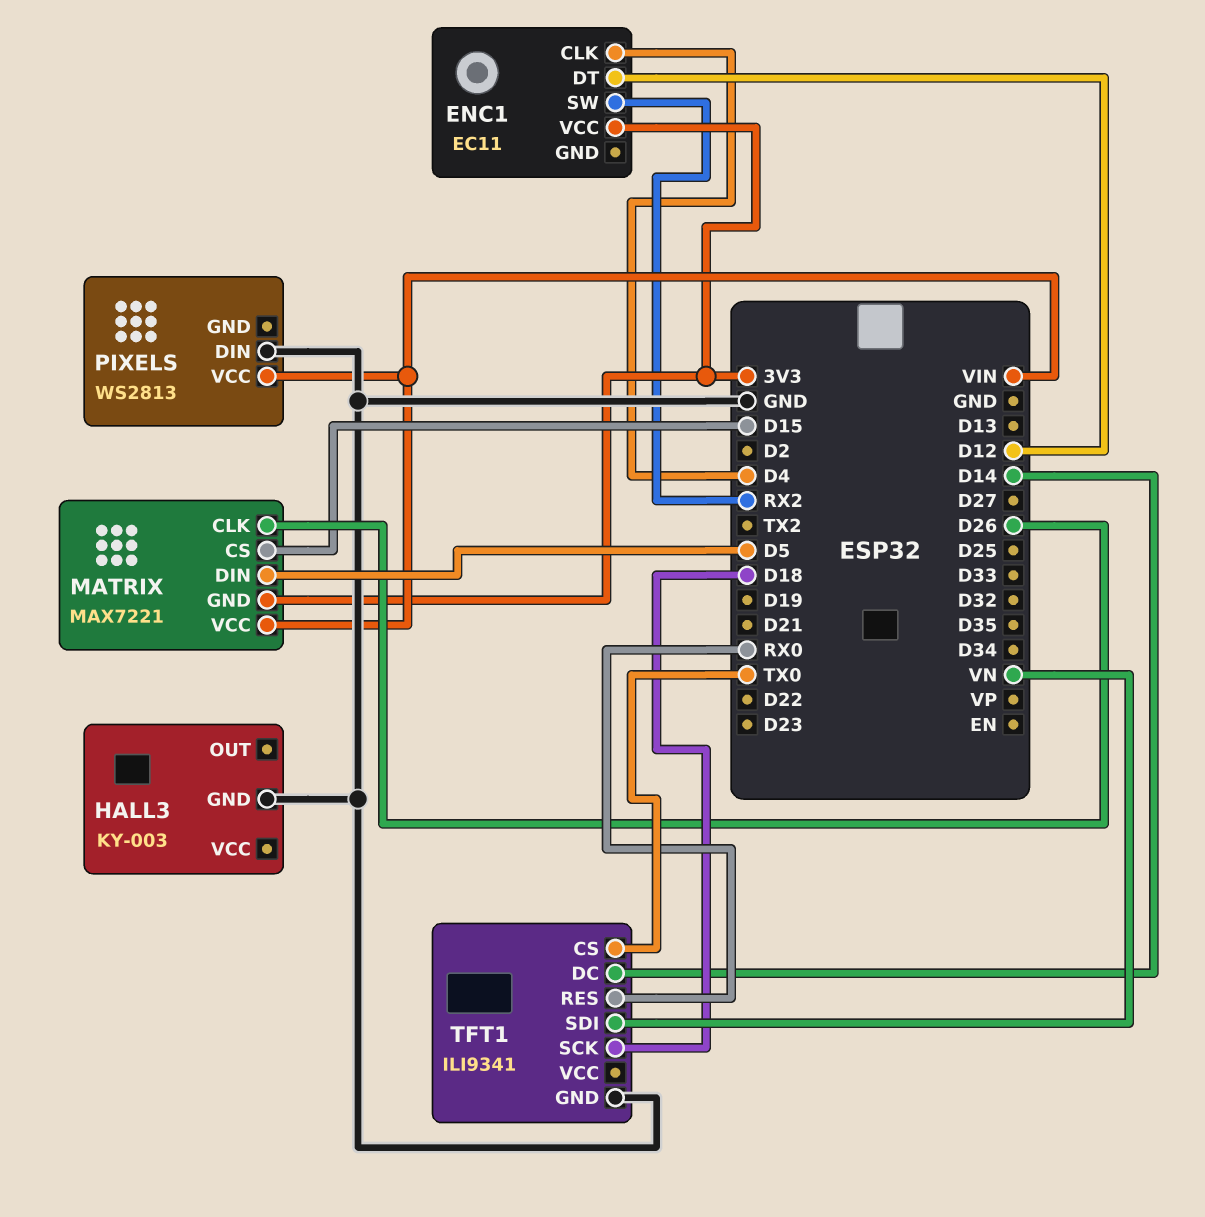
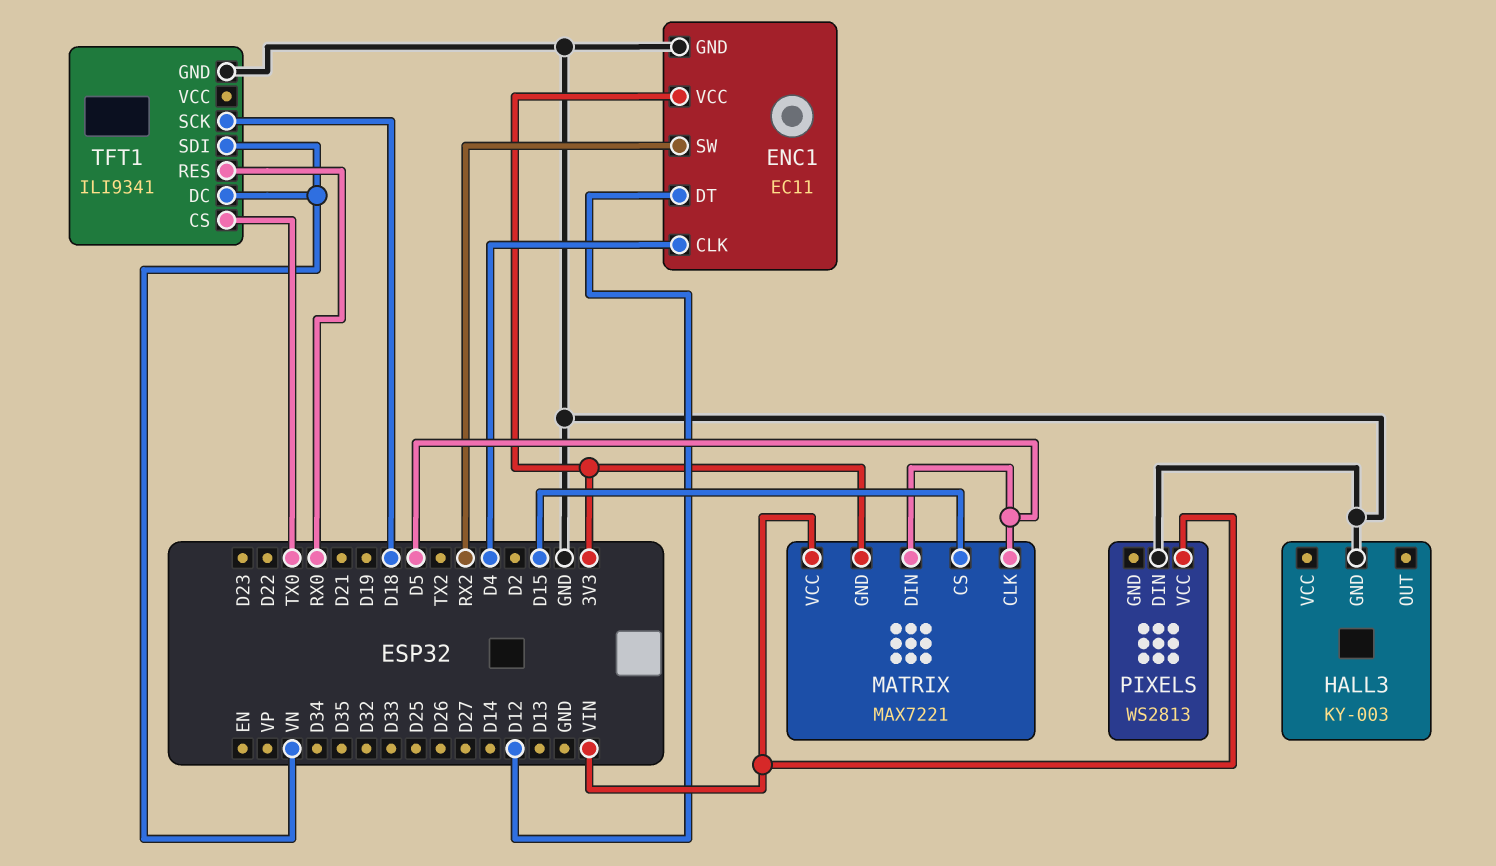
ENC1 pin GND: none -> GND
MATRIX pin CLK: D26 -> D5
TFT1 pin DC: D14 -> VN

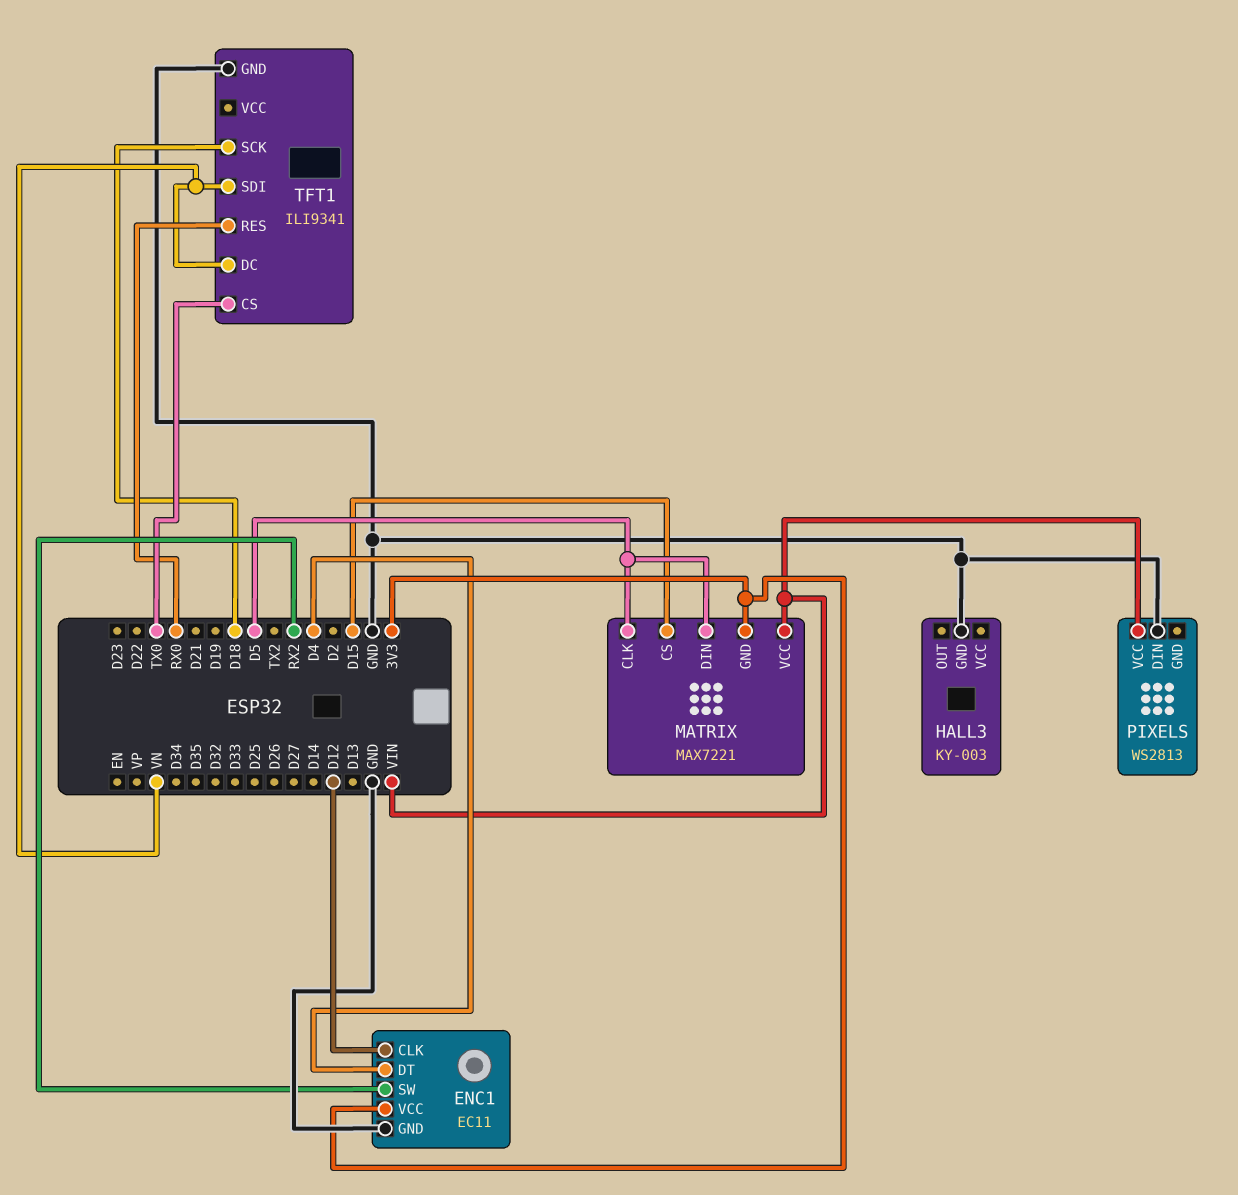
ENC1 pin CLK: D4 -> D12
ENC1 pin DT: D12 -> D4

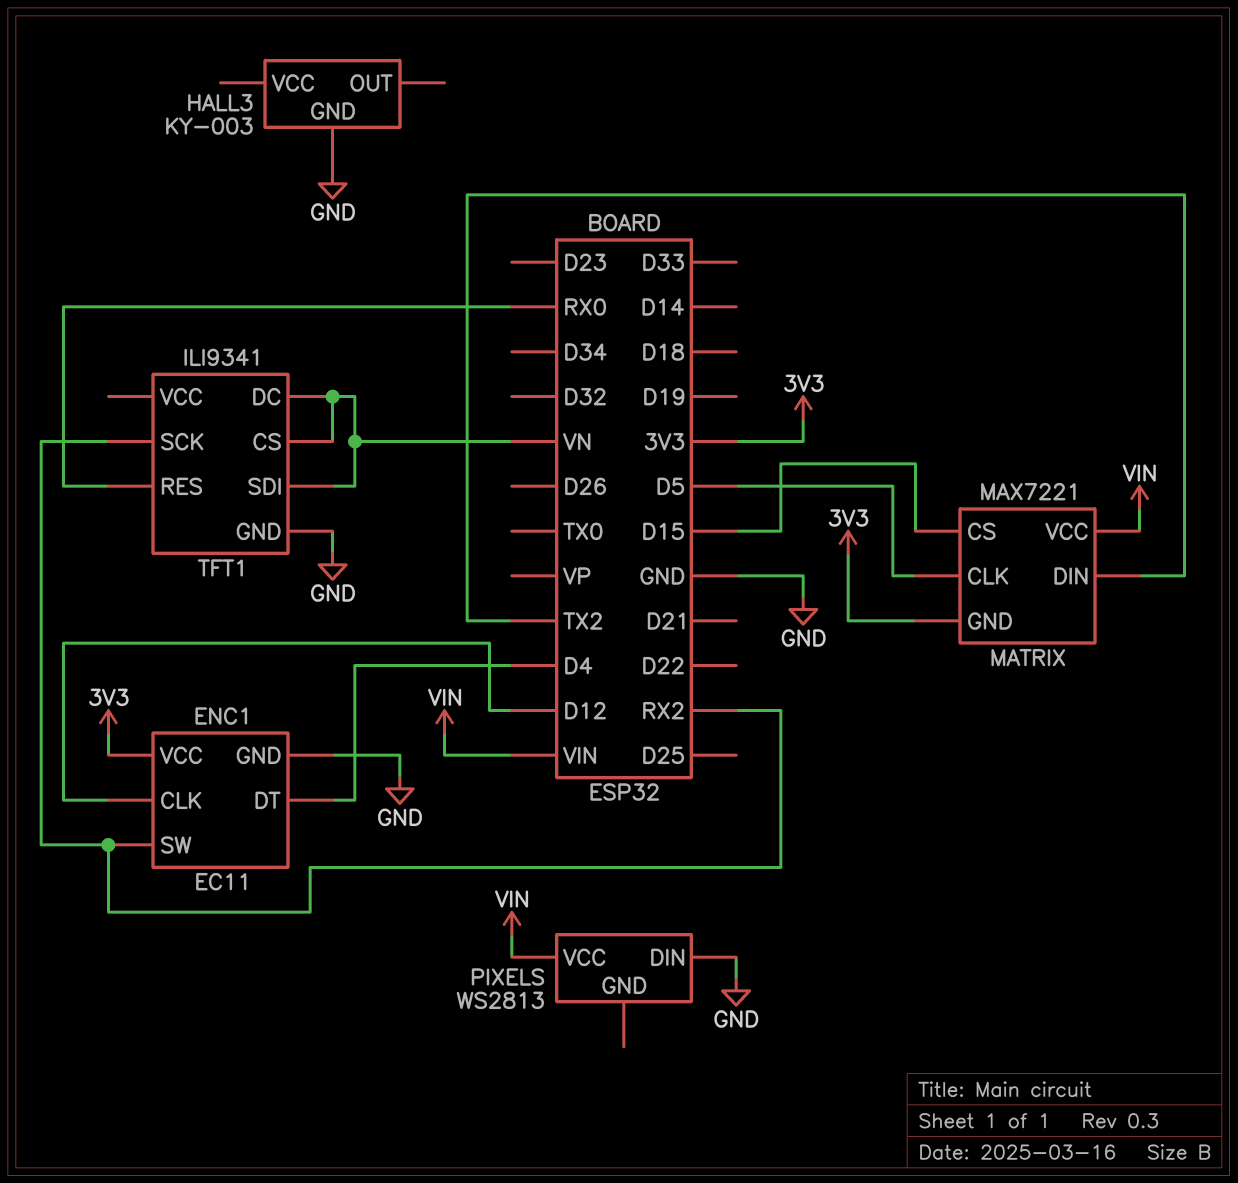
MATRIX pin DIN: D5 -> TX2
TFT1 pin CS: TX0 -> VN
TFT1 pin SCK: D18 -> RX2

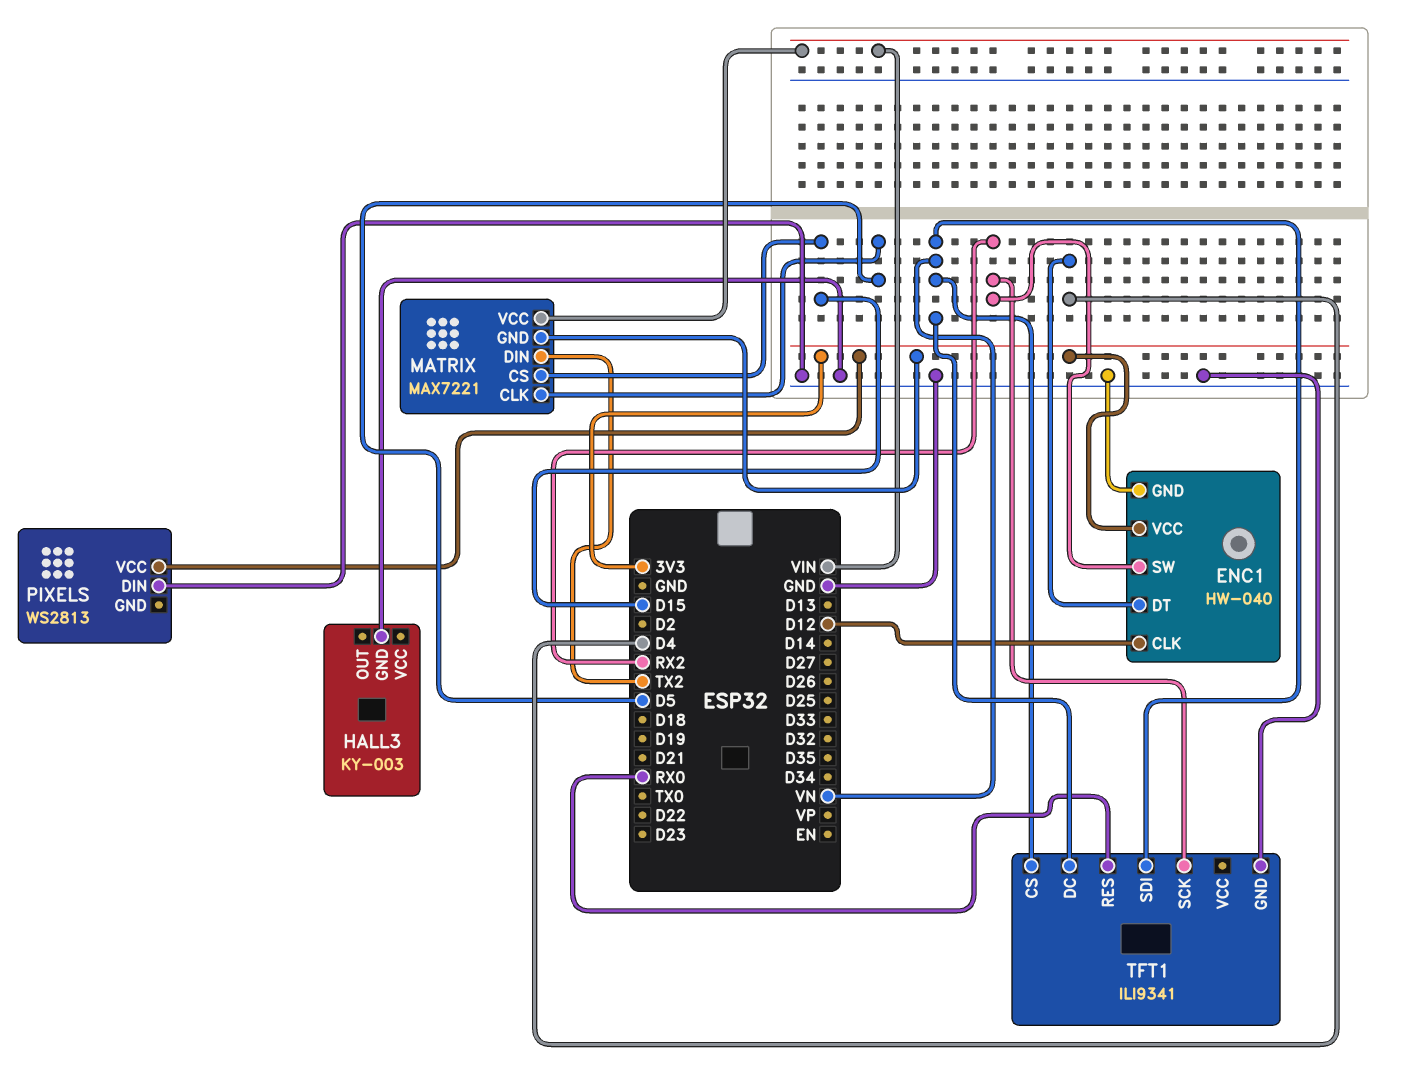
ENC1: EC11 -> HW-040
PIXELS pin VCC: VIN -> 3V3

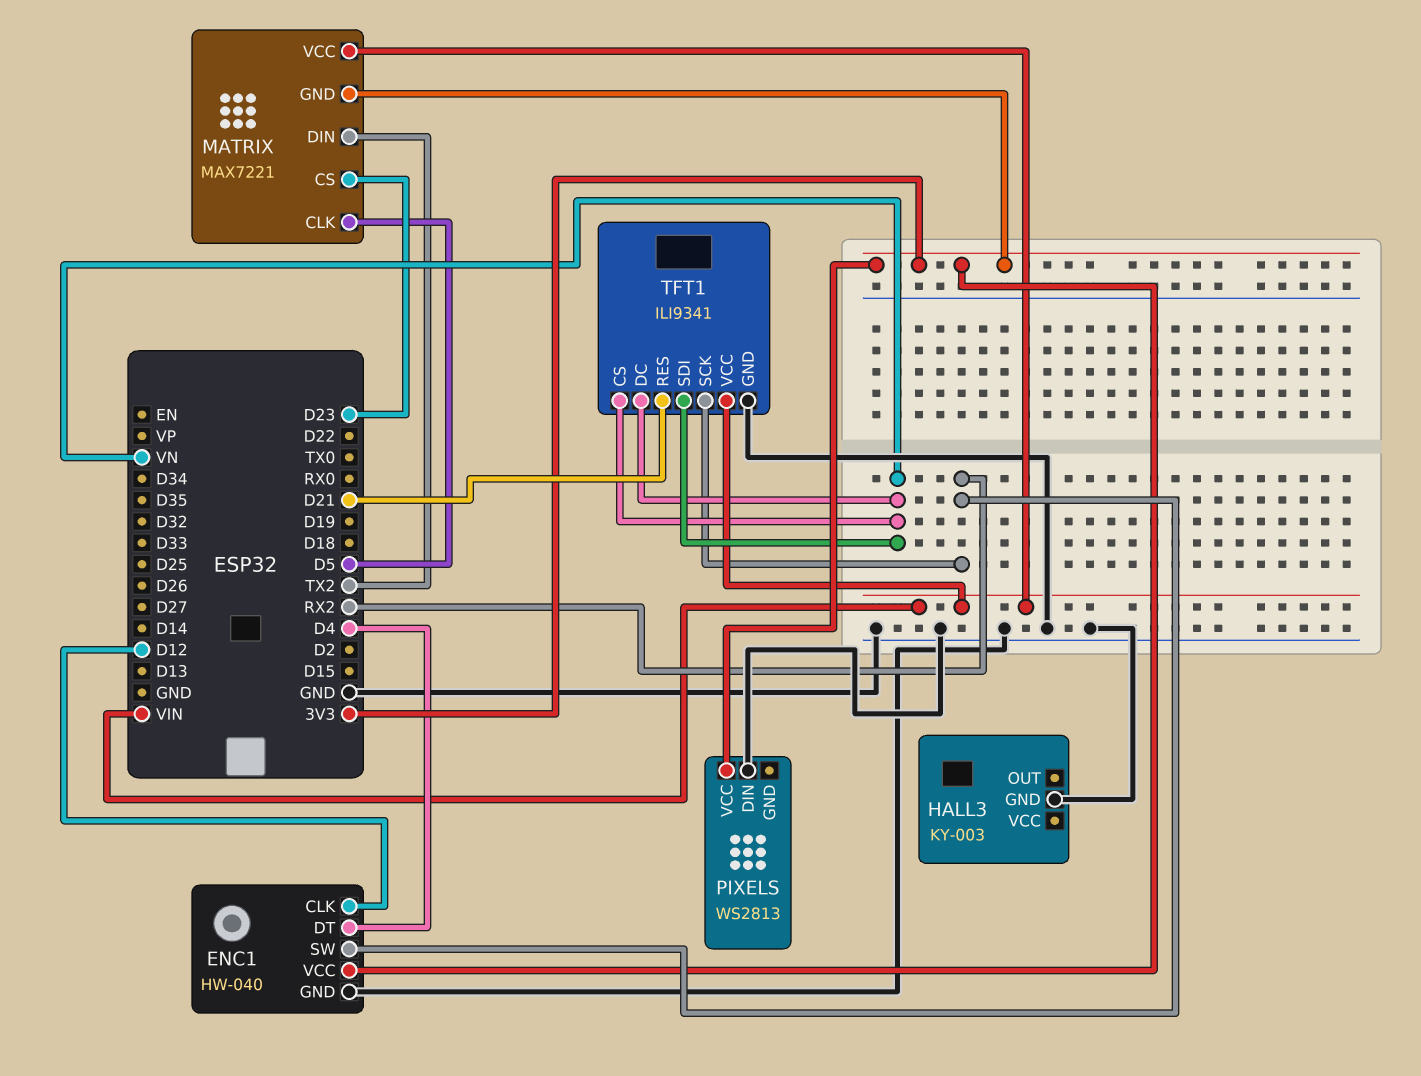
MATRIX pin CS: D15 -> D23
TFT1 pin RES: RX0 -> D21
TFT1 pin VCC: none -> VIN

